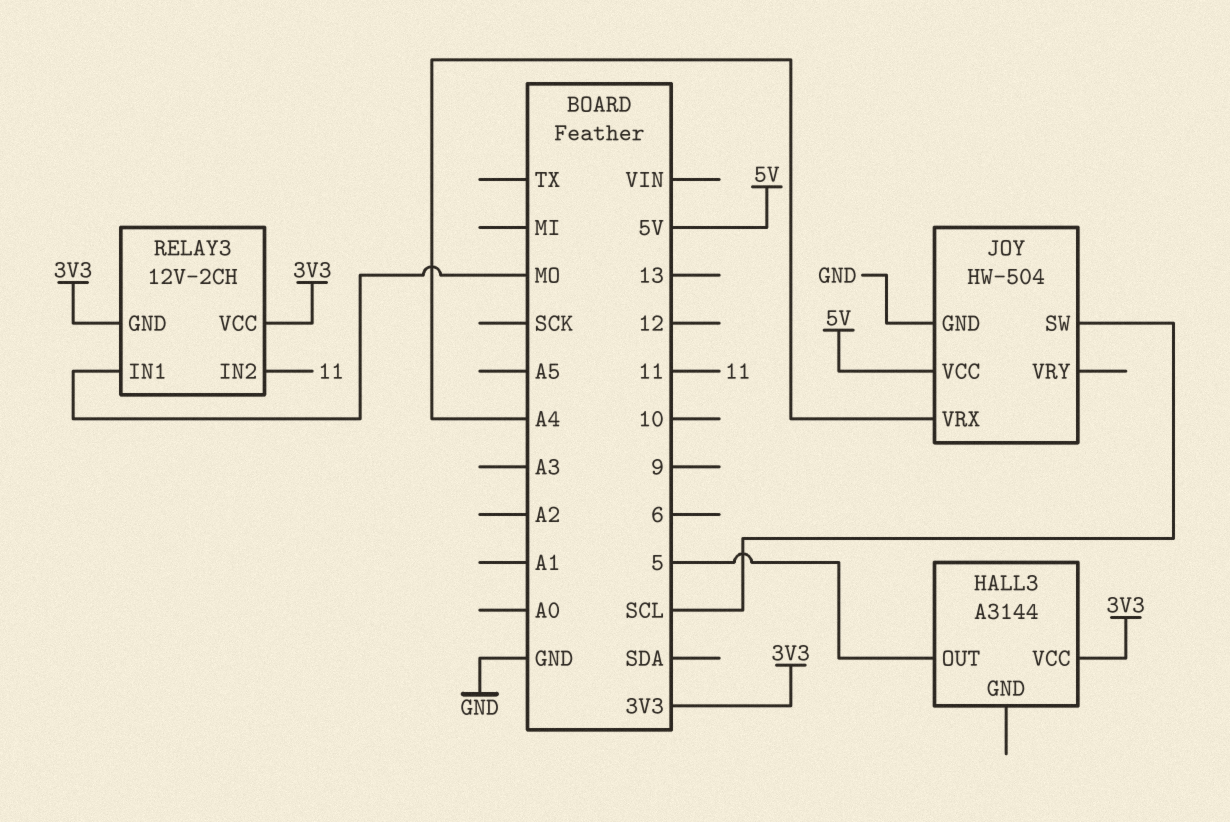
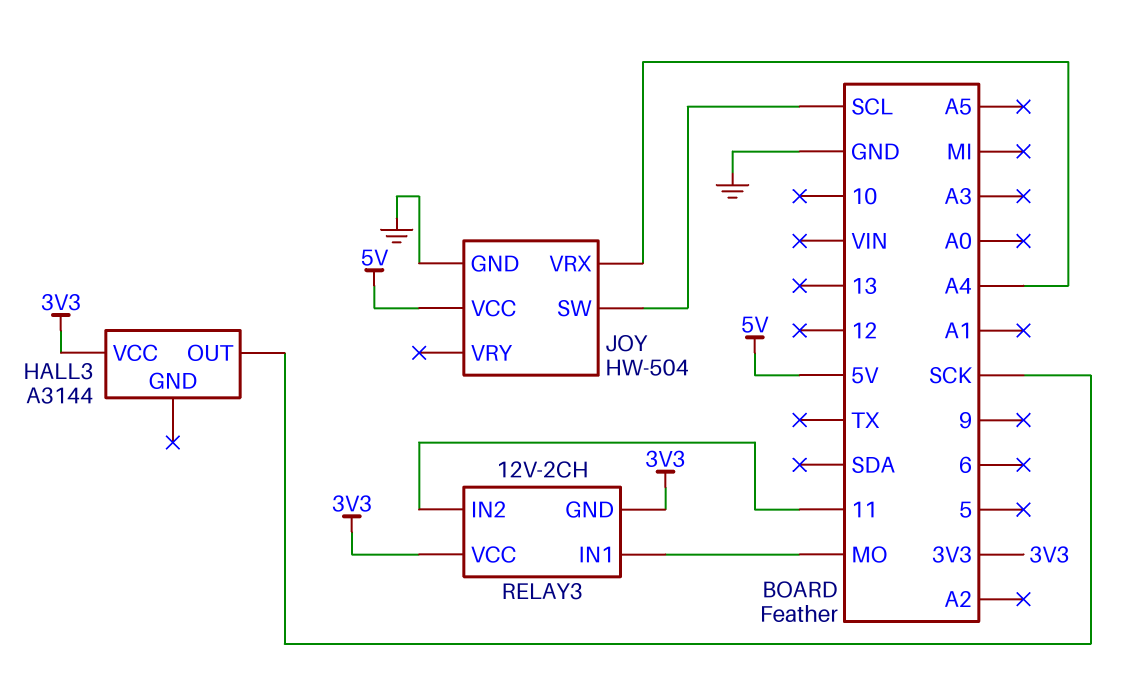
HALL3 pin OUT: 5 -> SCK

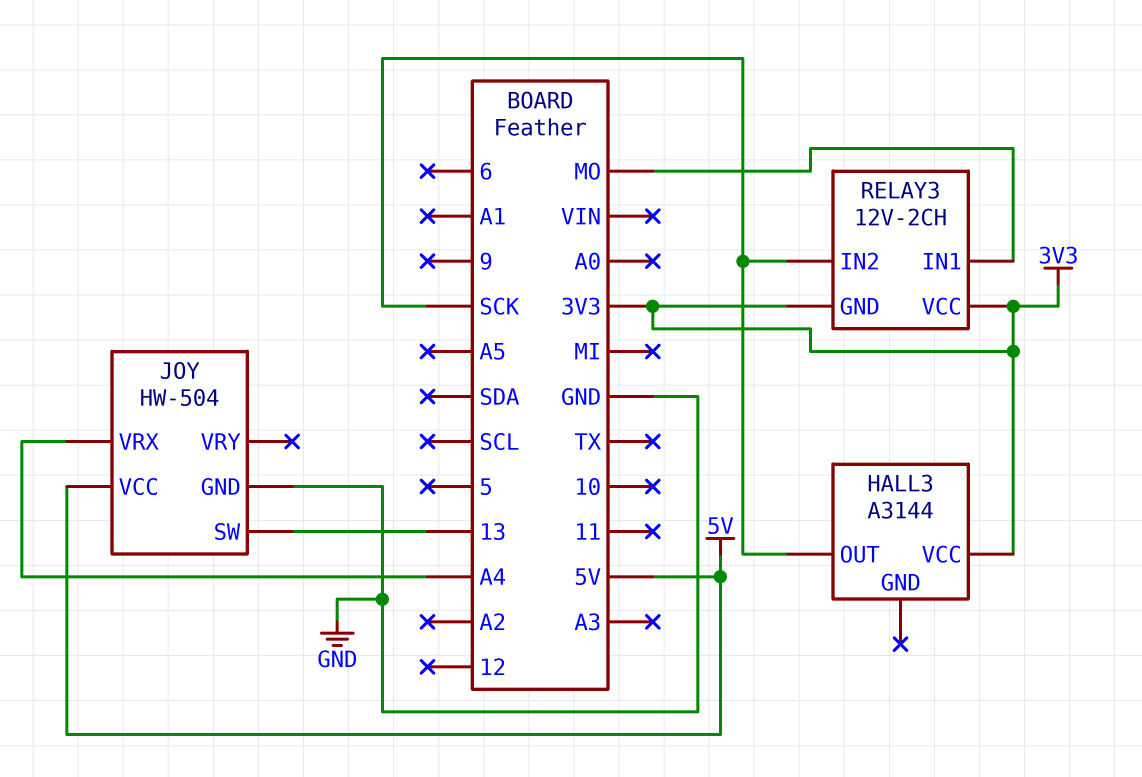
JOY pin SW: SCL -> 13
RELAY3 pin IN2: 11 -> SCK

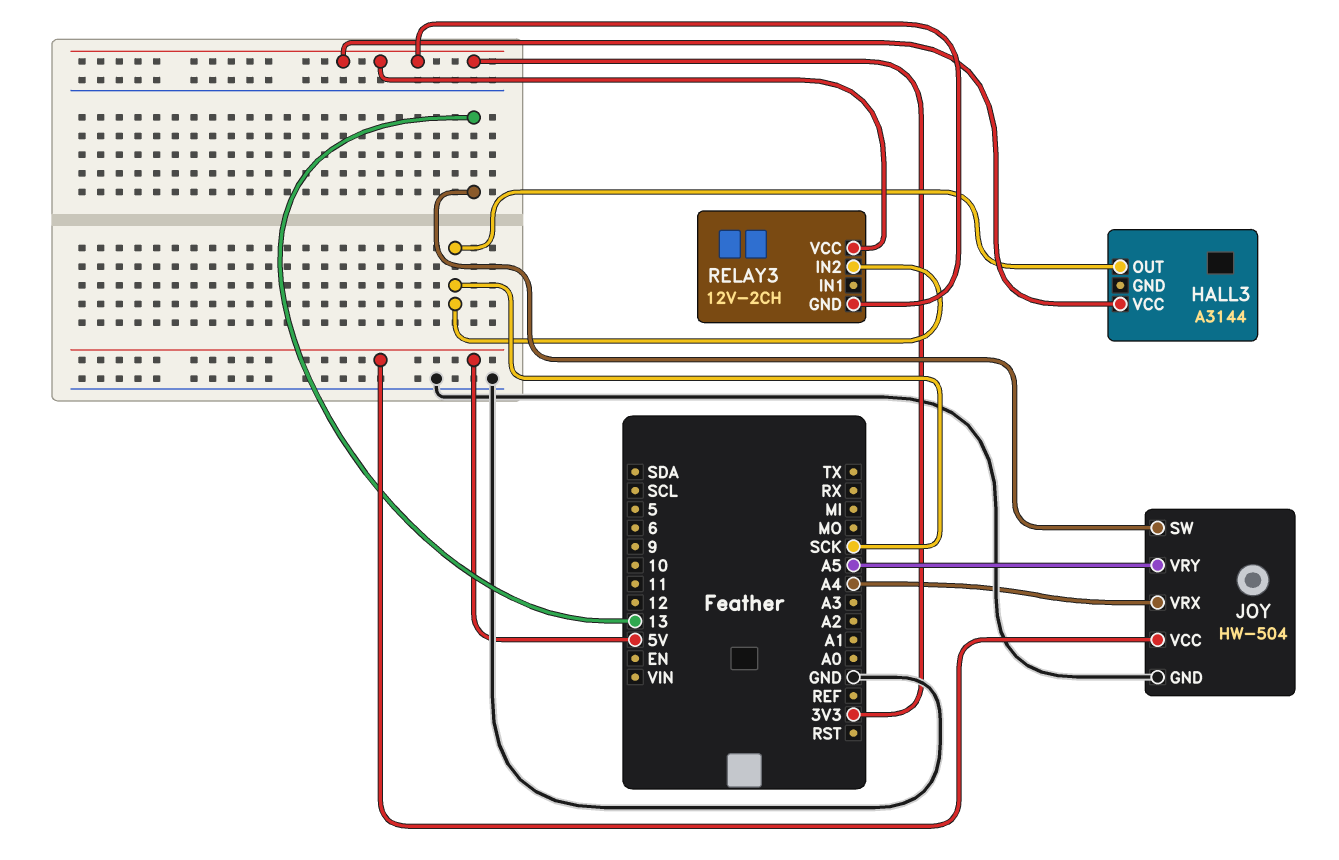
JOY pin VRY: none -> A5
RELAY3 pin IN1: MO -> none

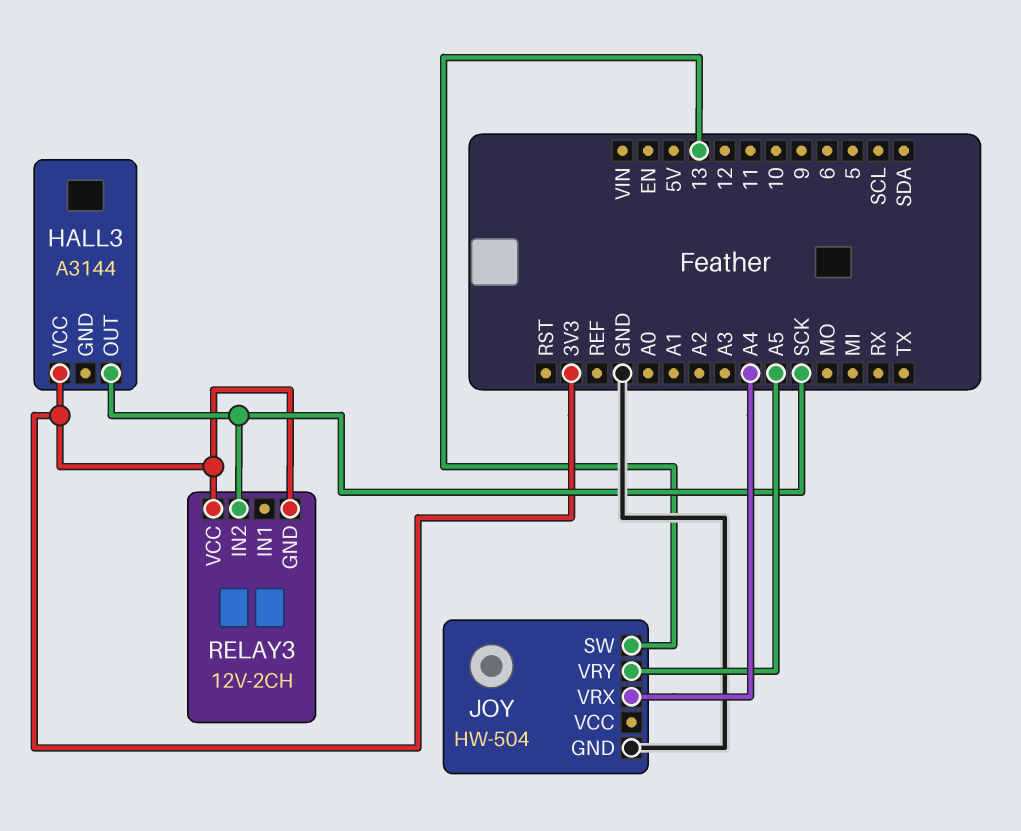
JOY pin VCC: 5V -> none

